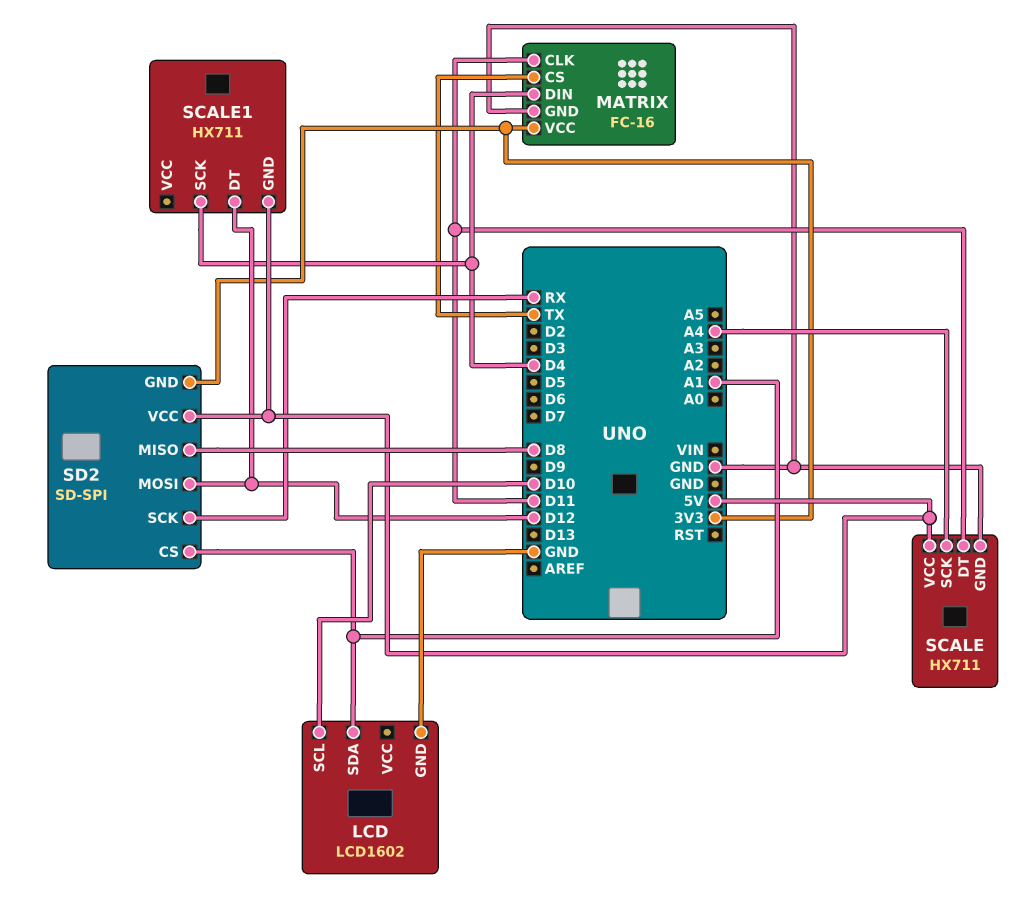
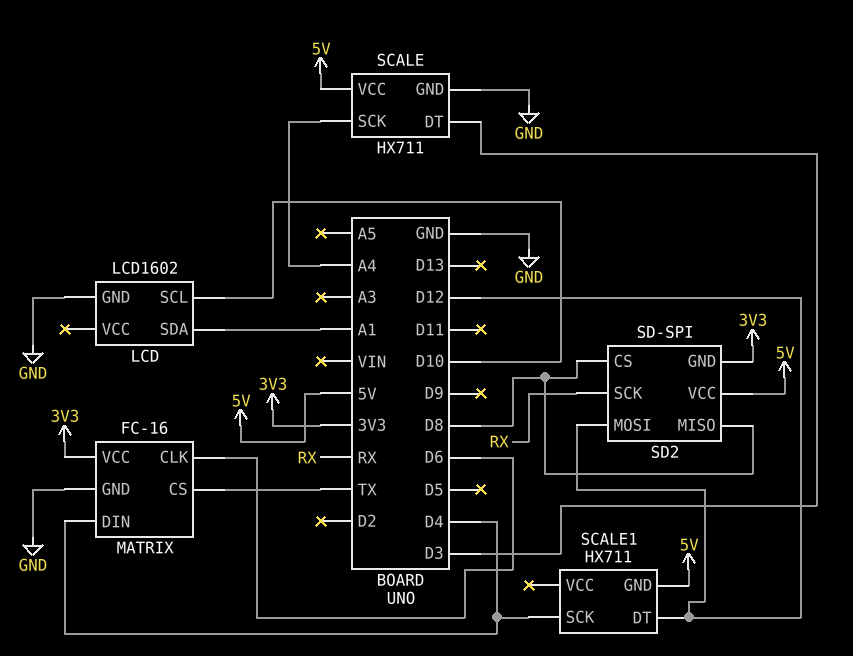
MATRIX pin CLK: D11 -> D6
SCALE pin DT: D11 -> D3
SD2 pin CS: A1 -> D8

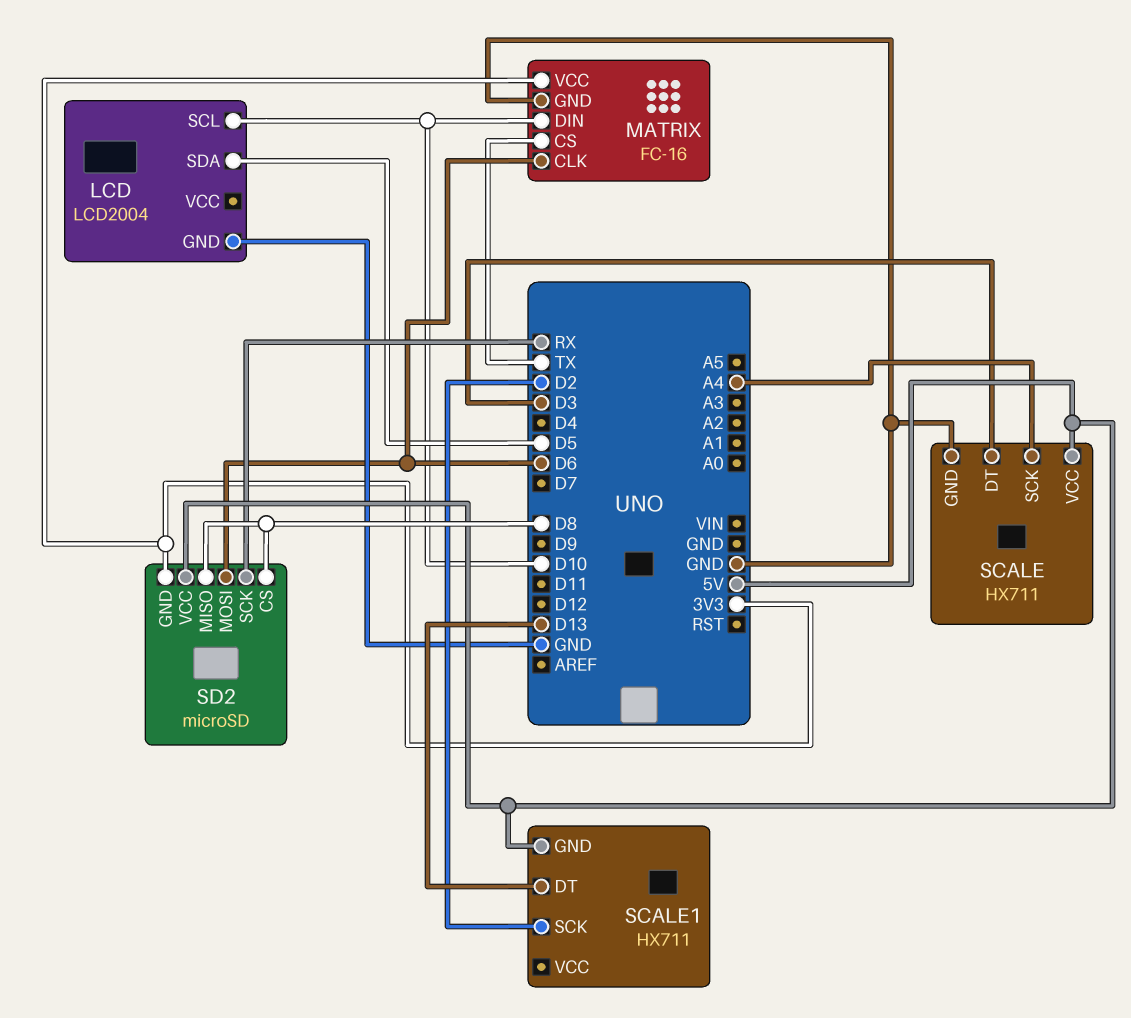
LCD: LCD1602 -> LCD2004
LCD pin SDA: A1 -> D5
MATRIX pin DIN: D4 -> D10
SCALE1 pin DT: D12 -> D13
SCALE1 pin SCK: D4 -> D2
SD2: SD-SPI -> microSD
SD2 pin MOSI: D12 -> D6

